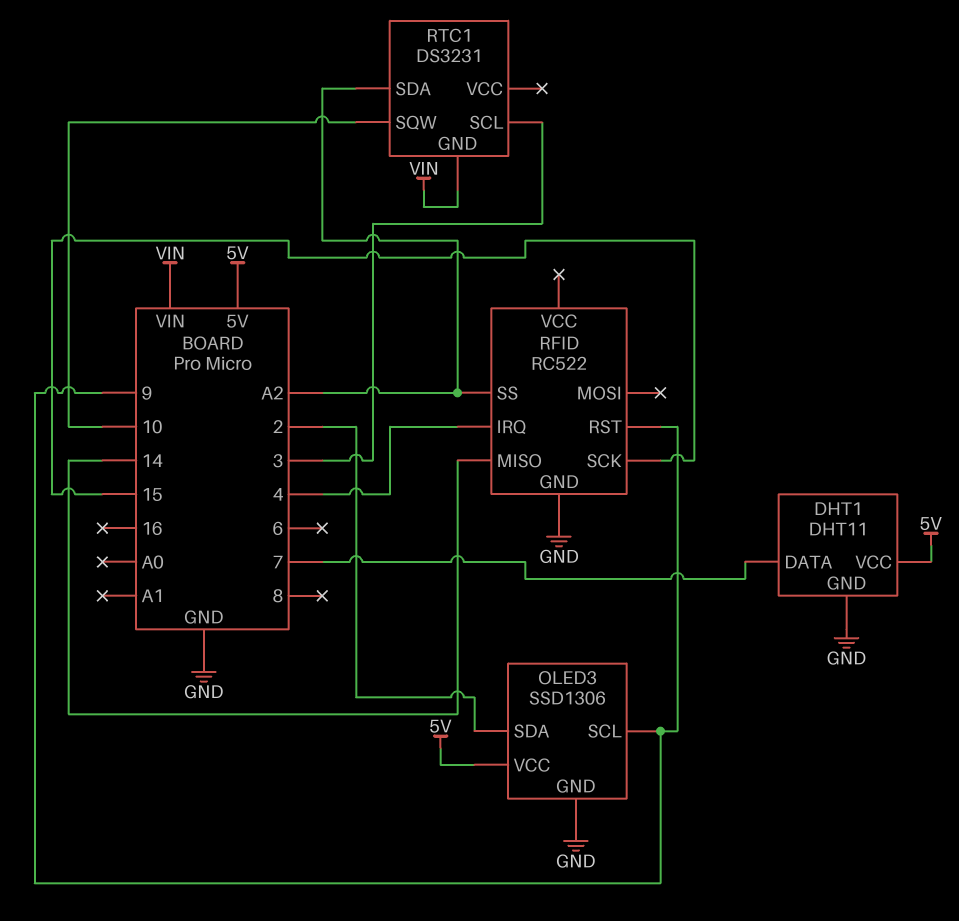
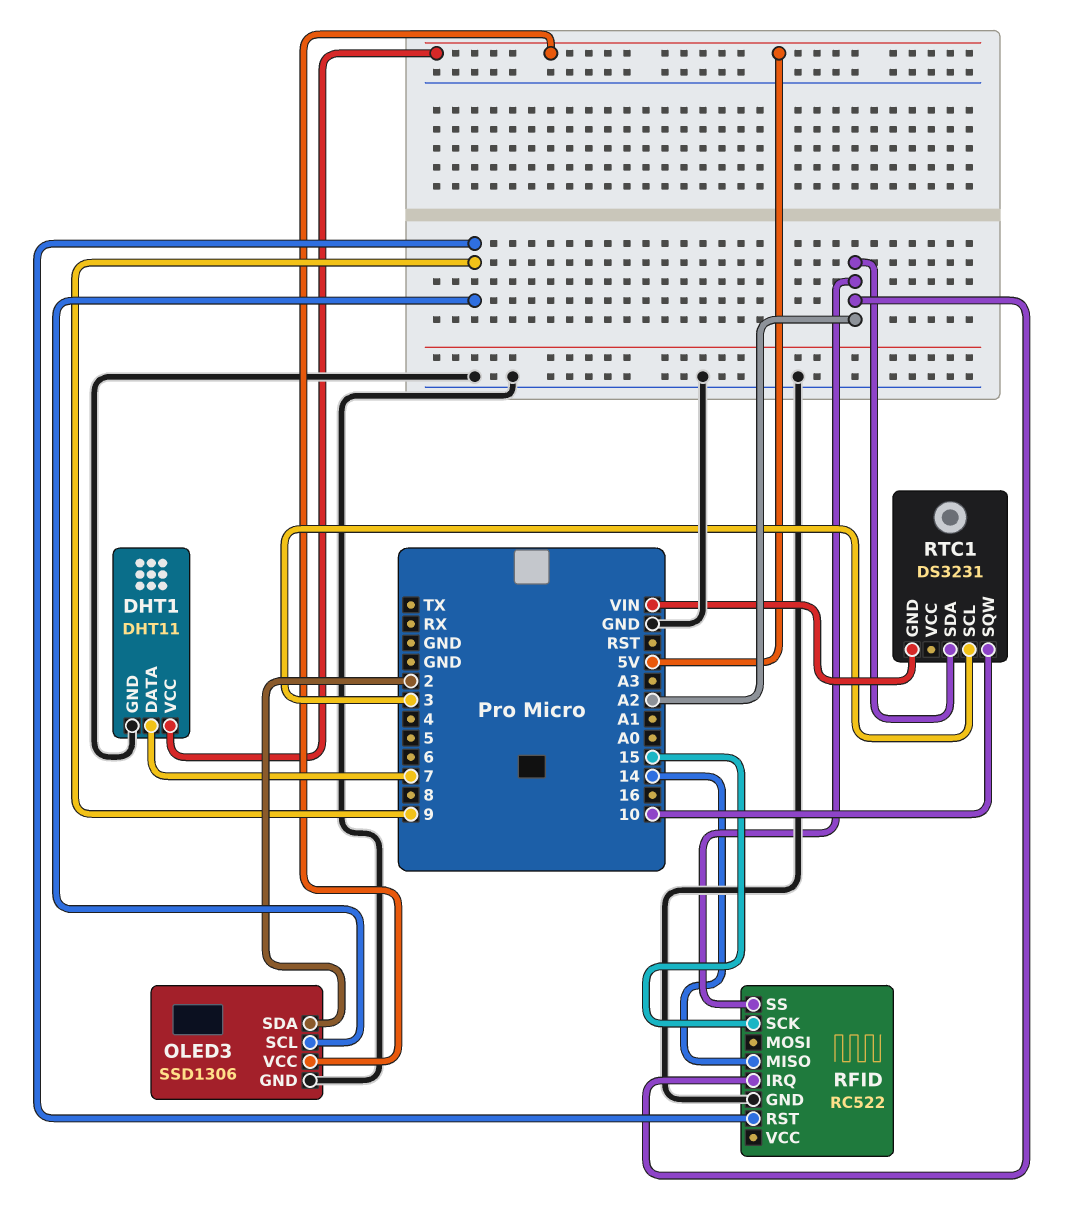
RFID pin IRQ: 4 -> A2

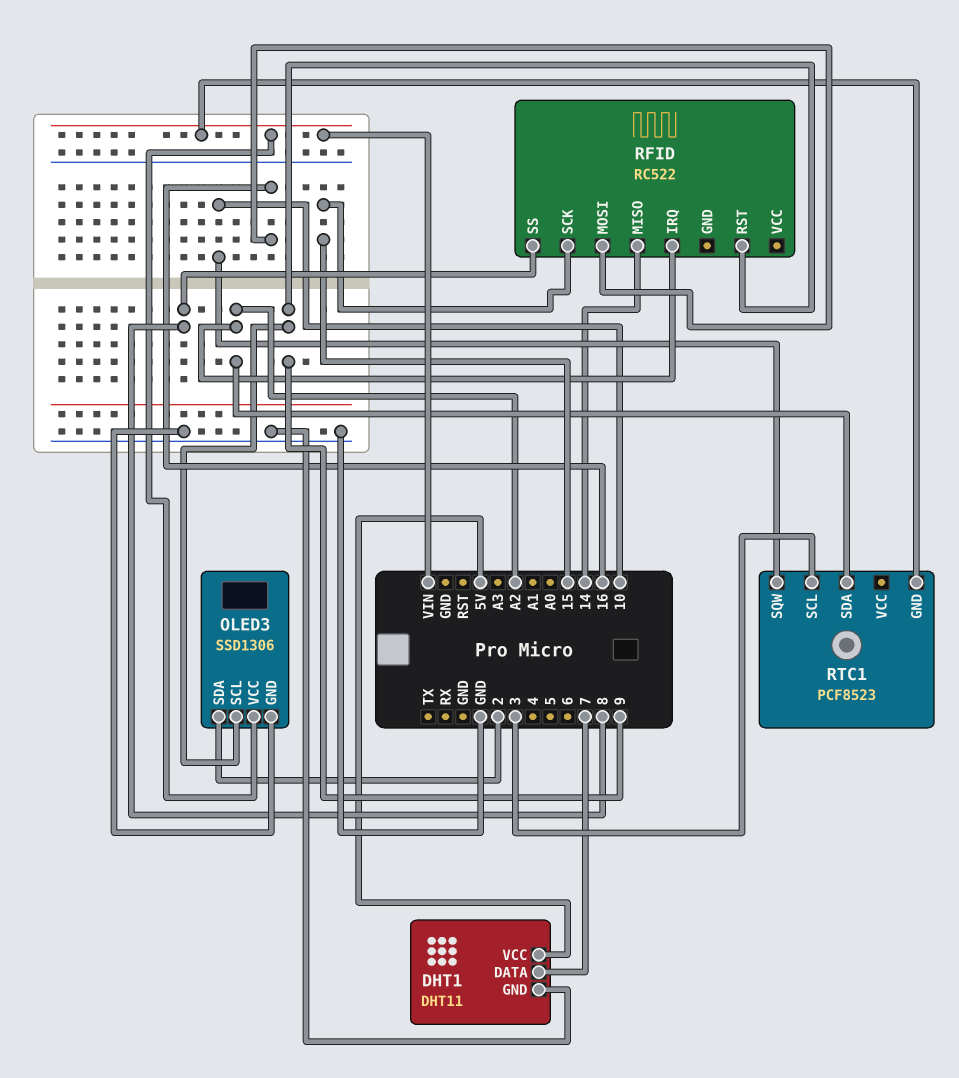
OLED3 pin VCC: 5V -> VIN
RFID pin GND: GND -> none
RFID pin MOSI: none -> 16
RFID pin SS: A2 -> 8
RTC1: DS3231 -> PCF8523

